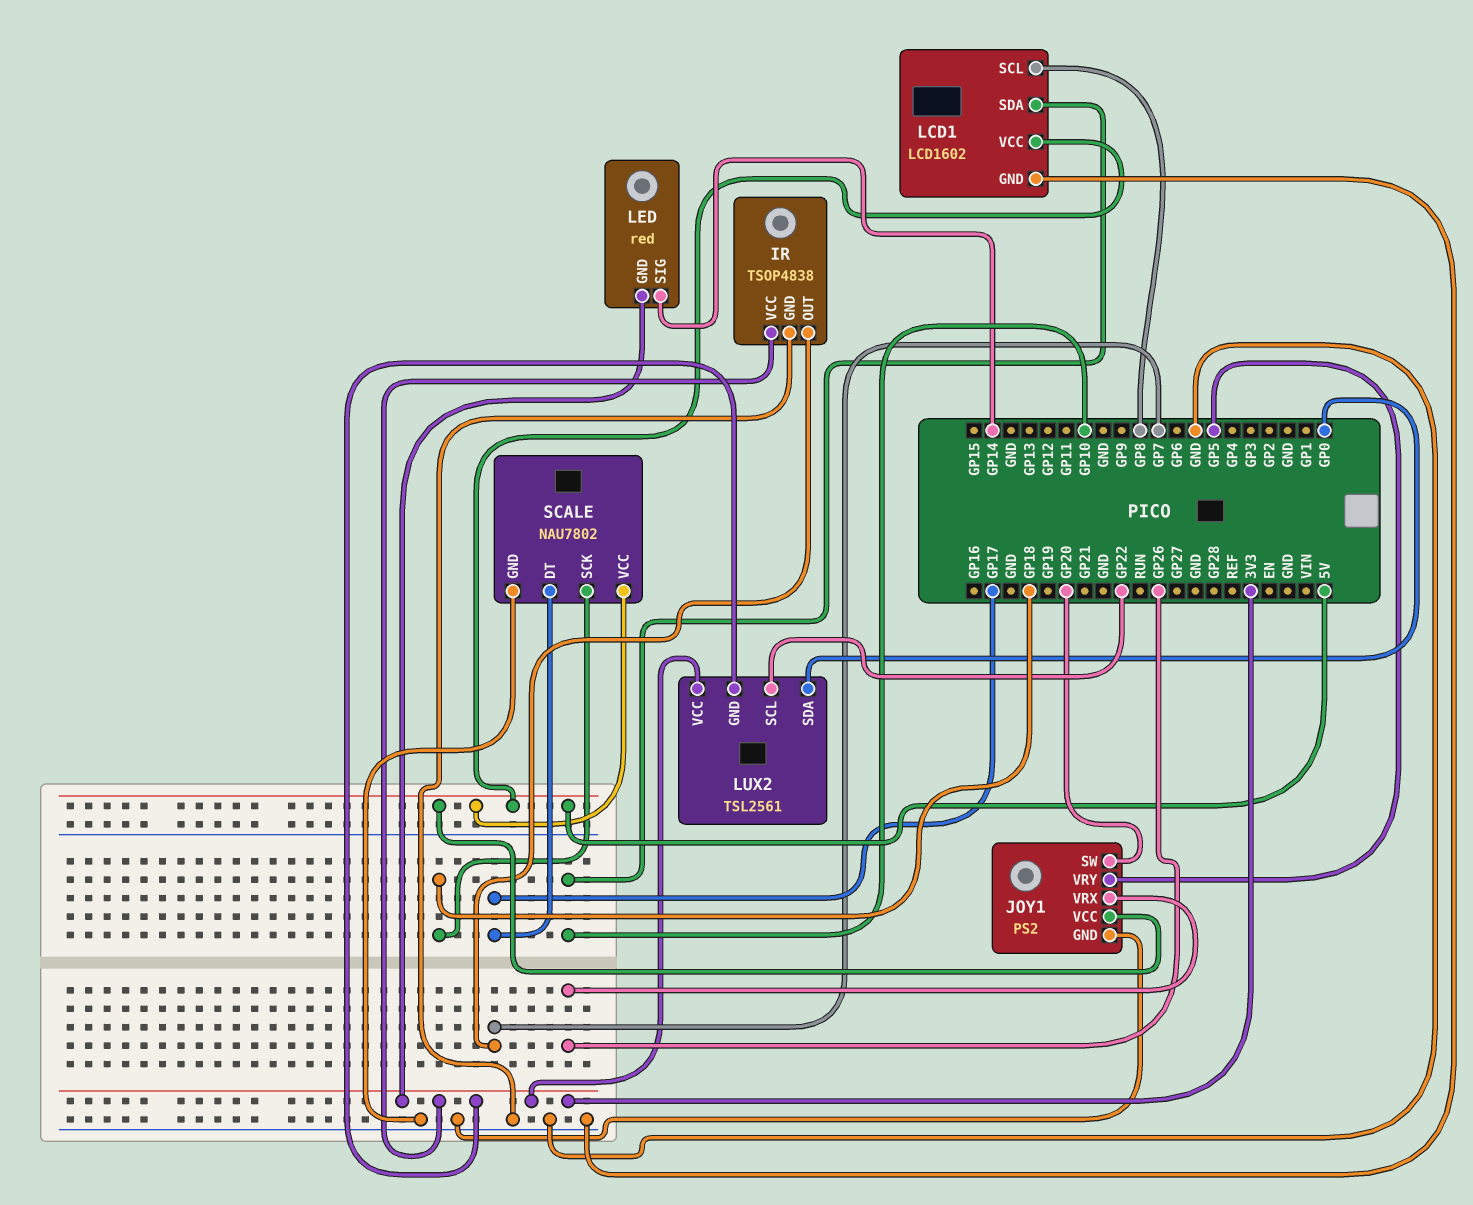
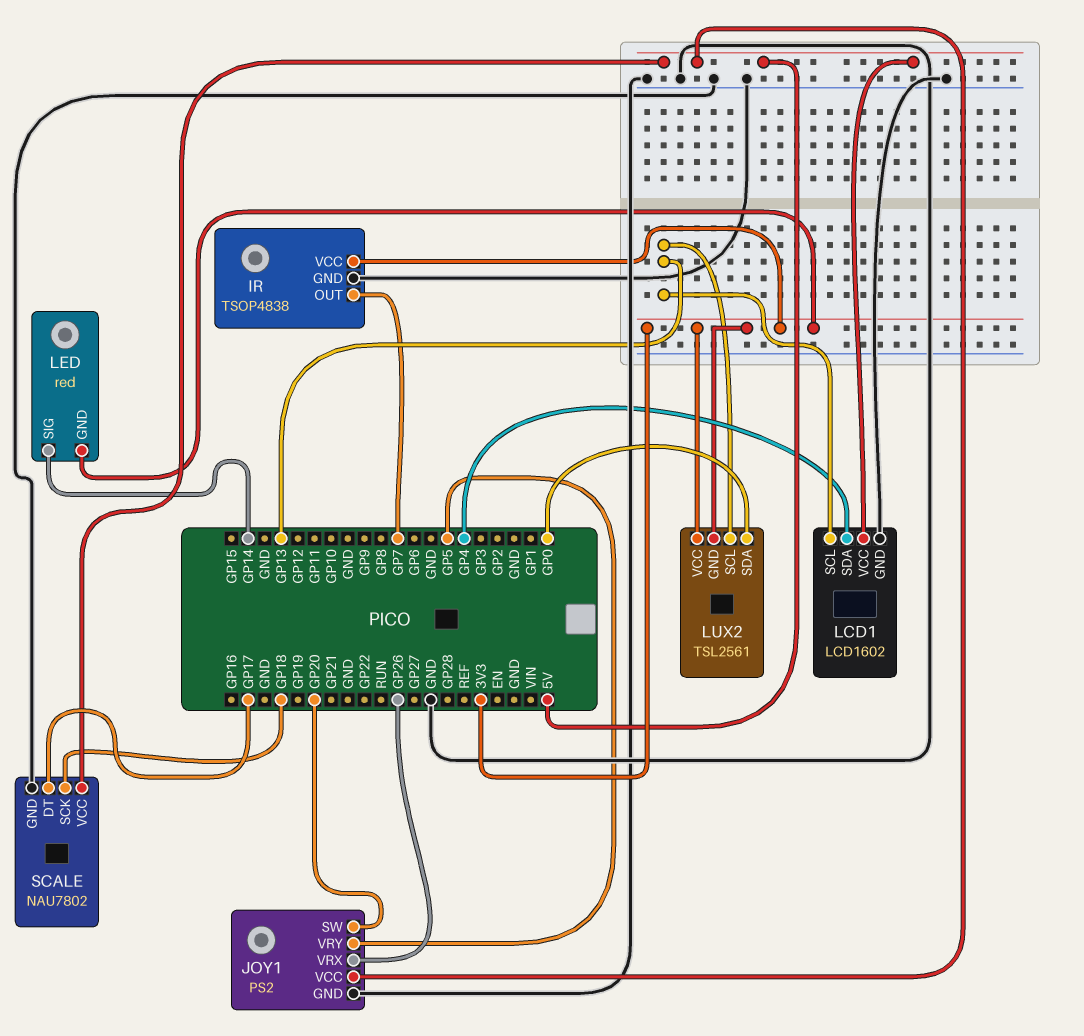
LCD1 pin SCL: GP8 -> GP13
LCD1 pin SDA: GP10 -> GP4
LUX2 pin SCL: GP22 -> GP13

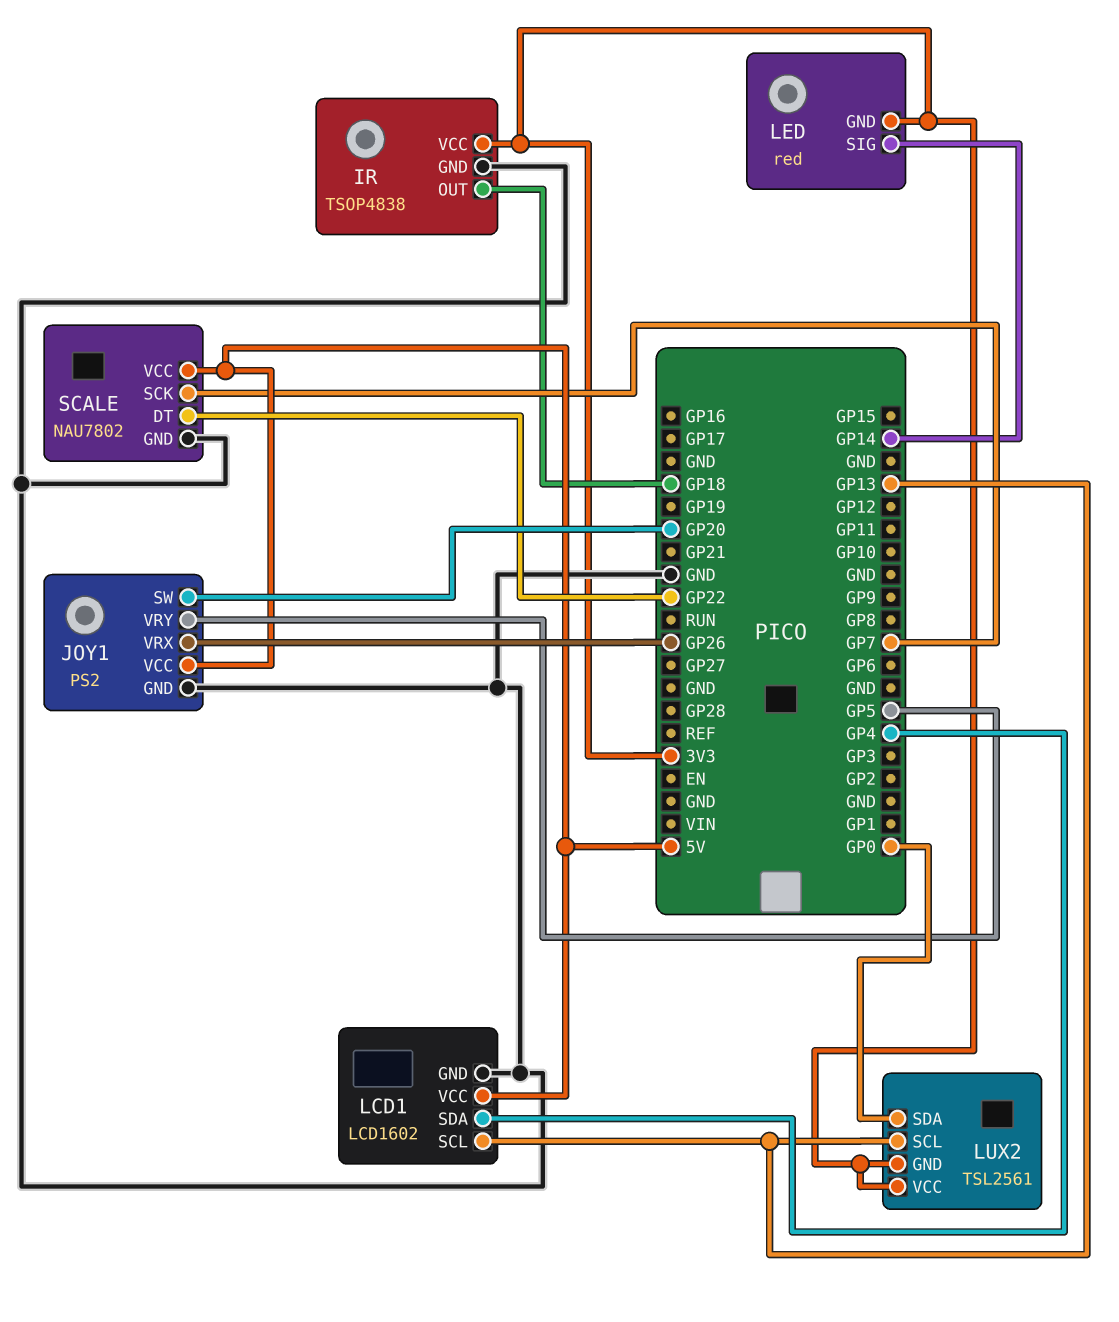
IR pin OUT: GP7 -> GP18
SCALE pin DT: GP17 -> GP22
SCALE pin SCK: GP18 -> GP7

